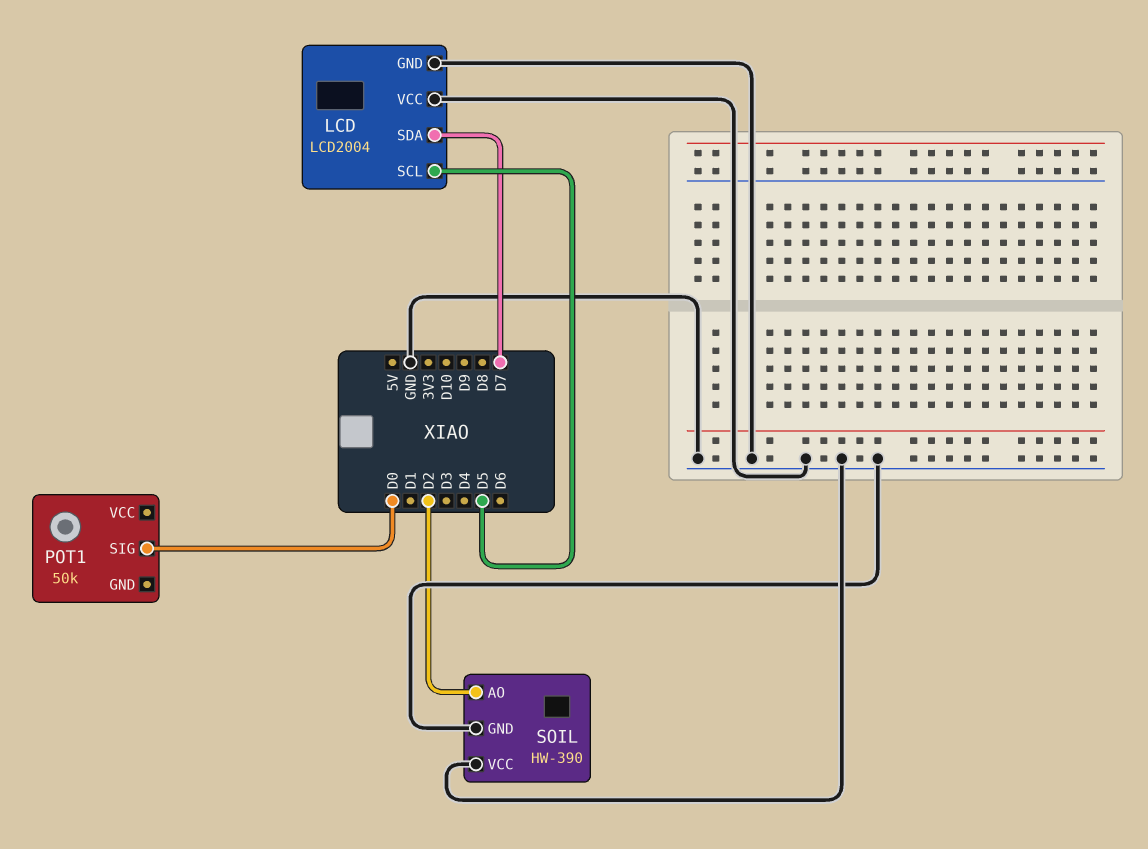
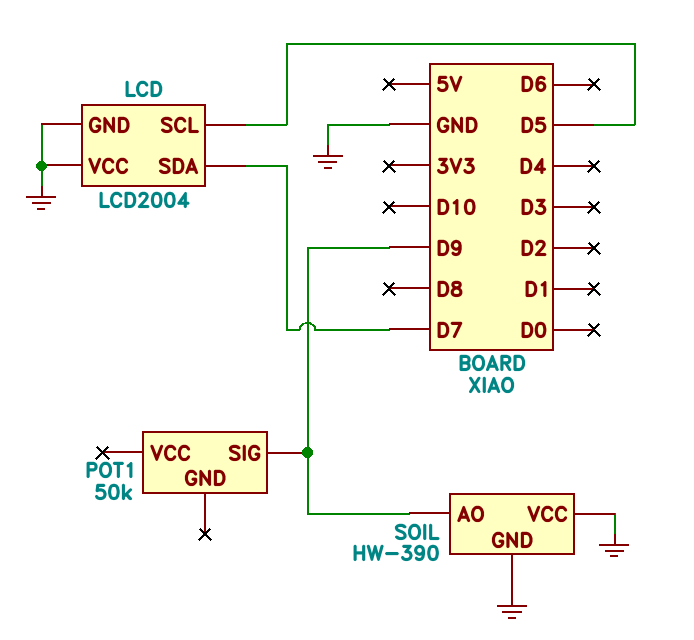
POT1 pin SIG: D0 -> D9
SOIL pin AO: D2 -> D9

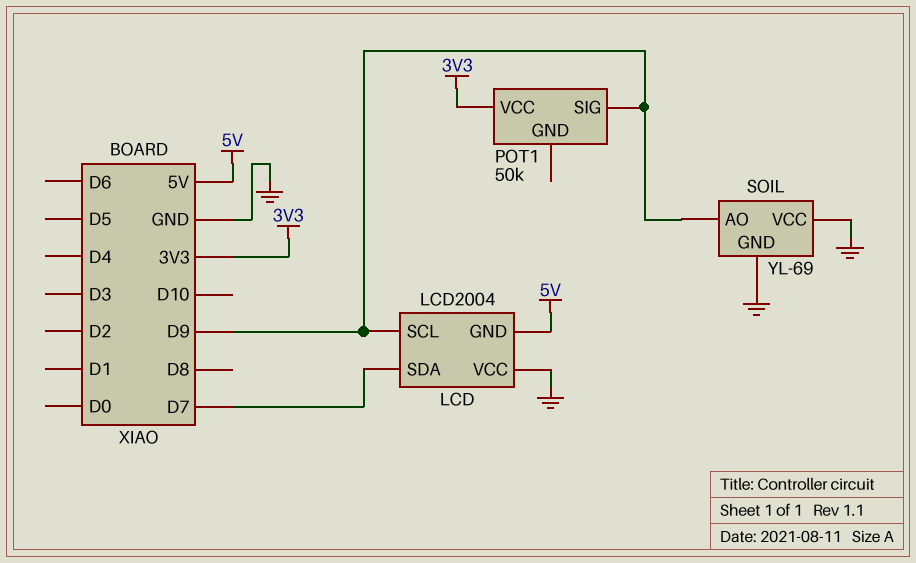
LCD pin GND: GND -> 5V
LCD pin SCL: D5 -> D9
POT1 pin VCC: none -> 3V3
SOIL: HW-390 -> YL-69

